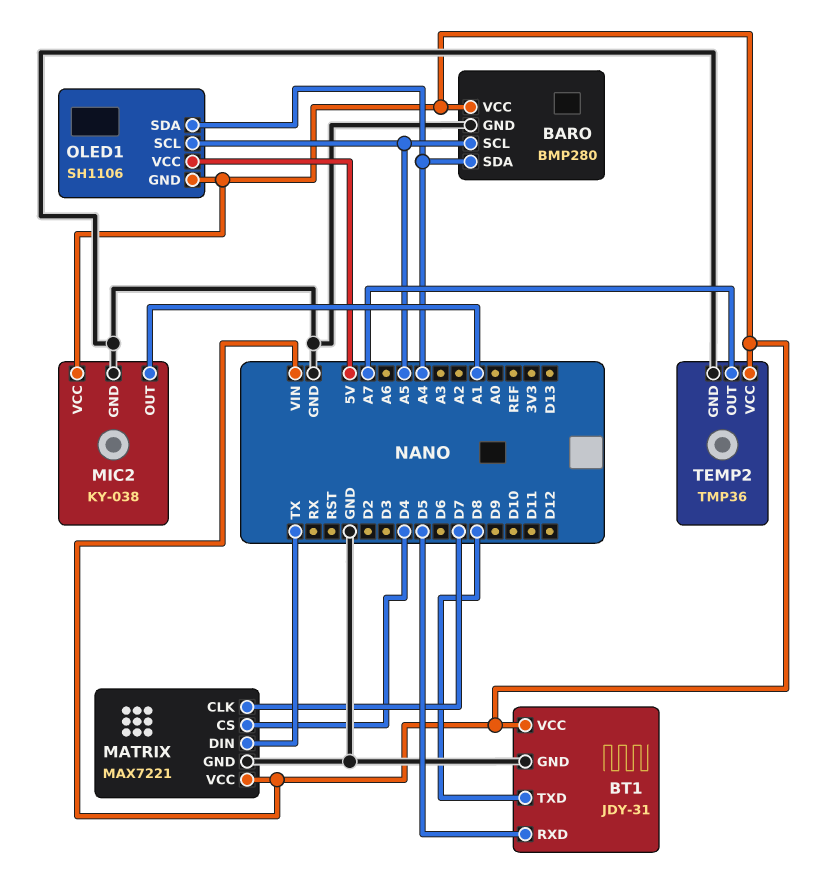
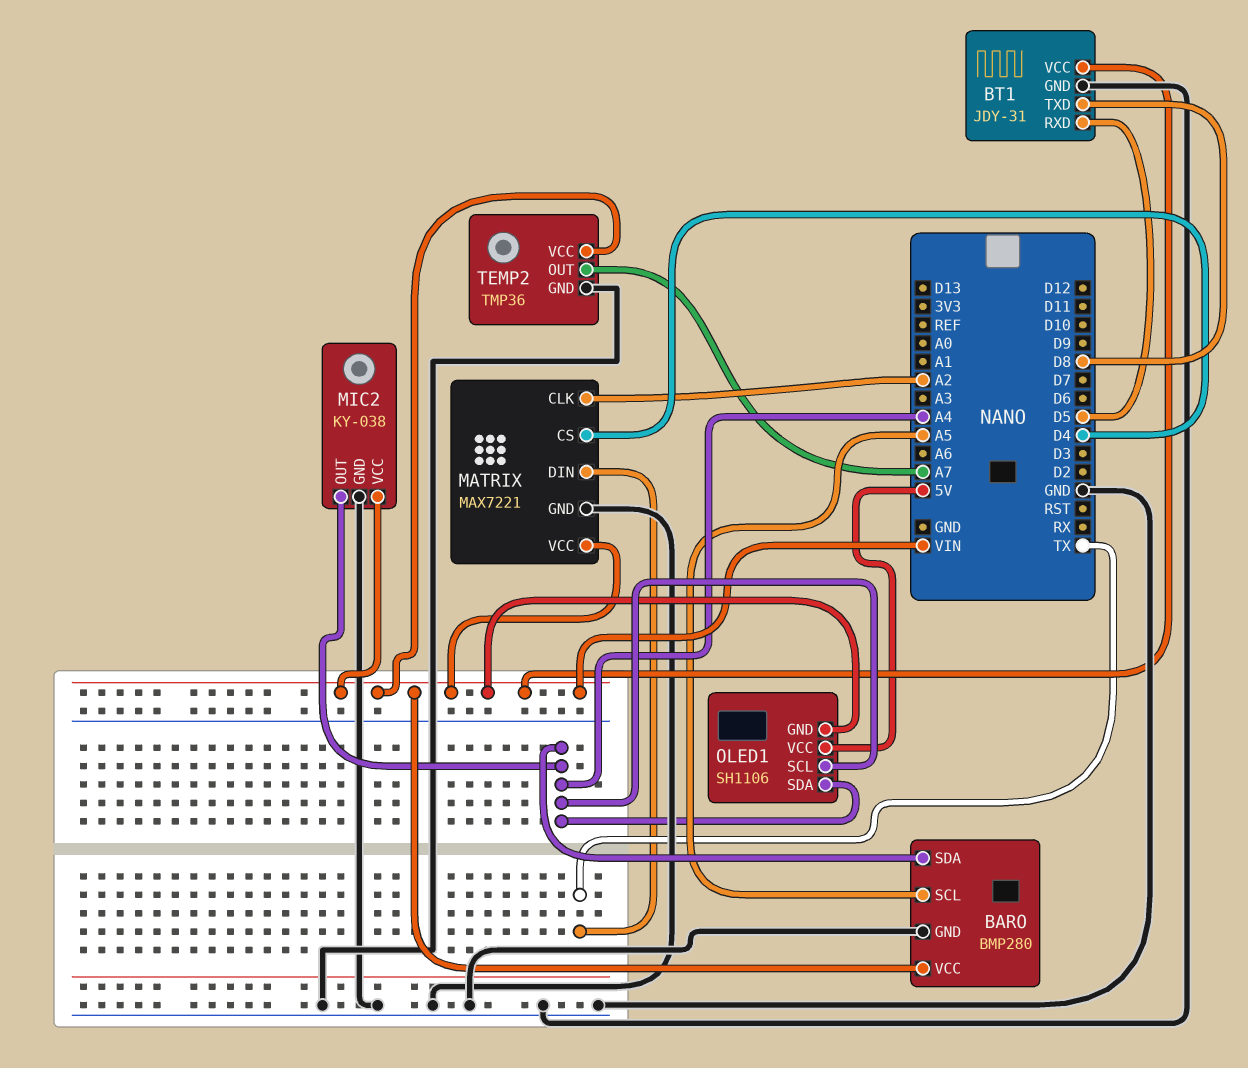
MATRIX pin CLK: D7 -> A2
MIC2 pin OUT: A1 -> A4
OLED1 pin SCL: A5 -> A4

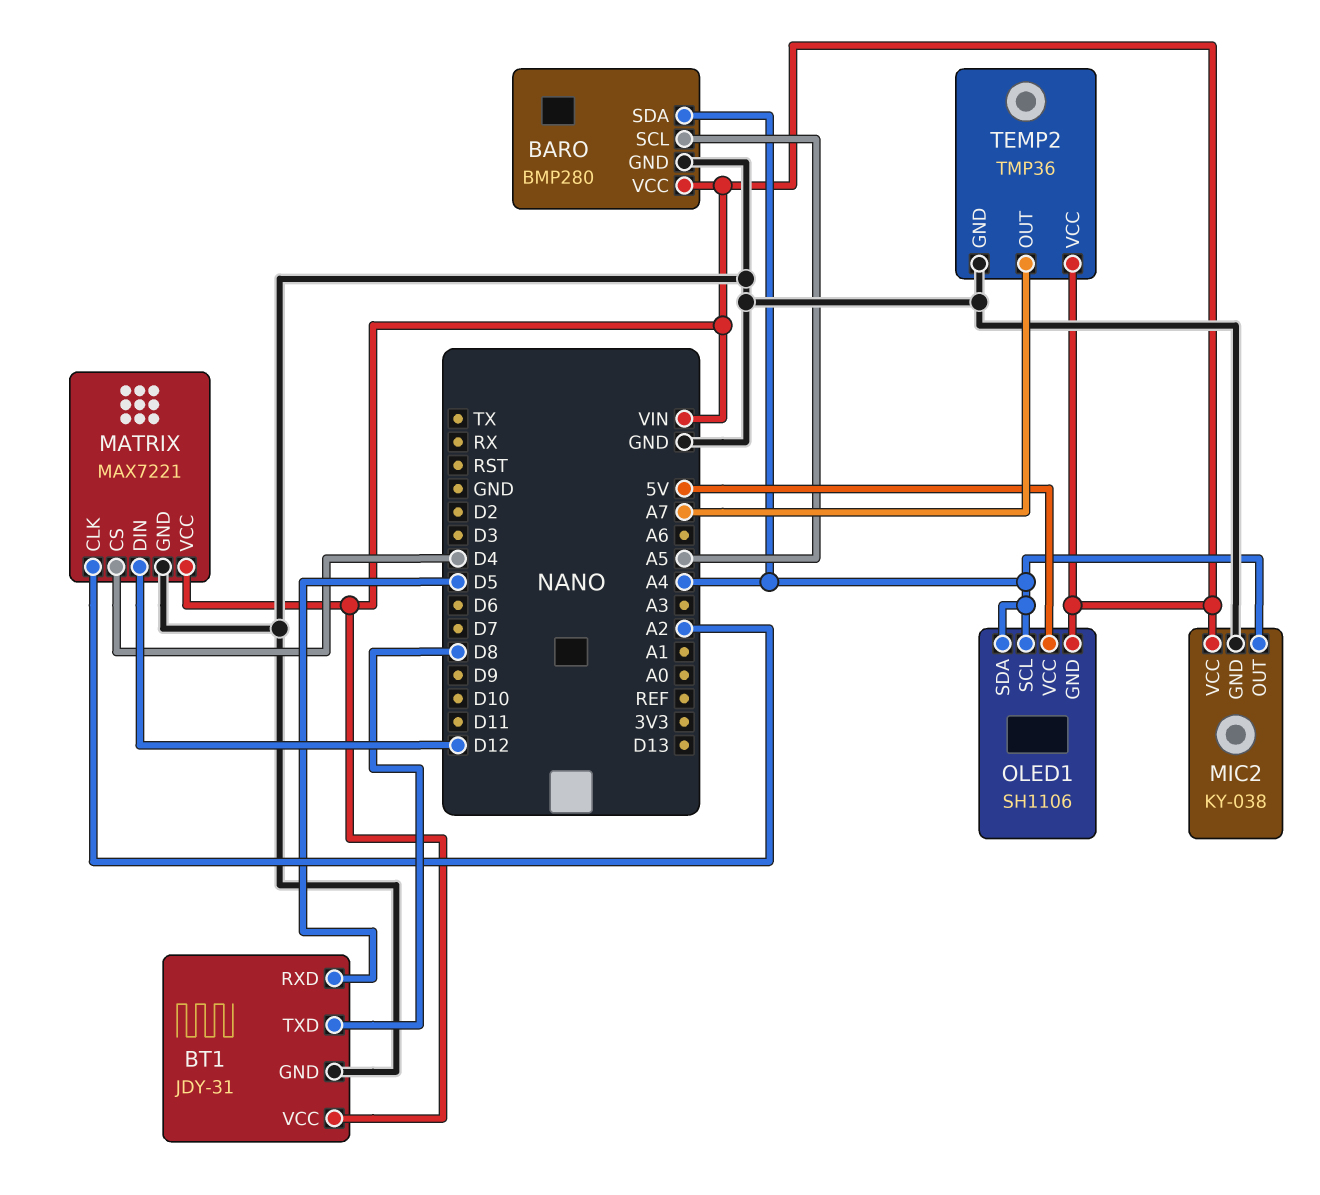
MATRIX pin DIN: TX -> D12

